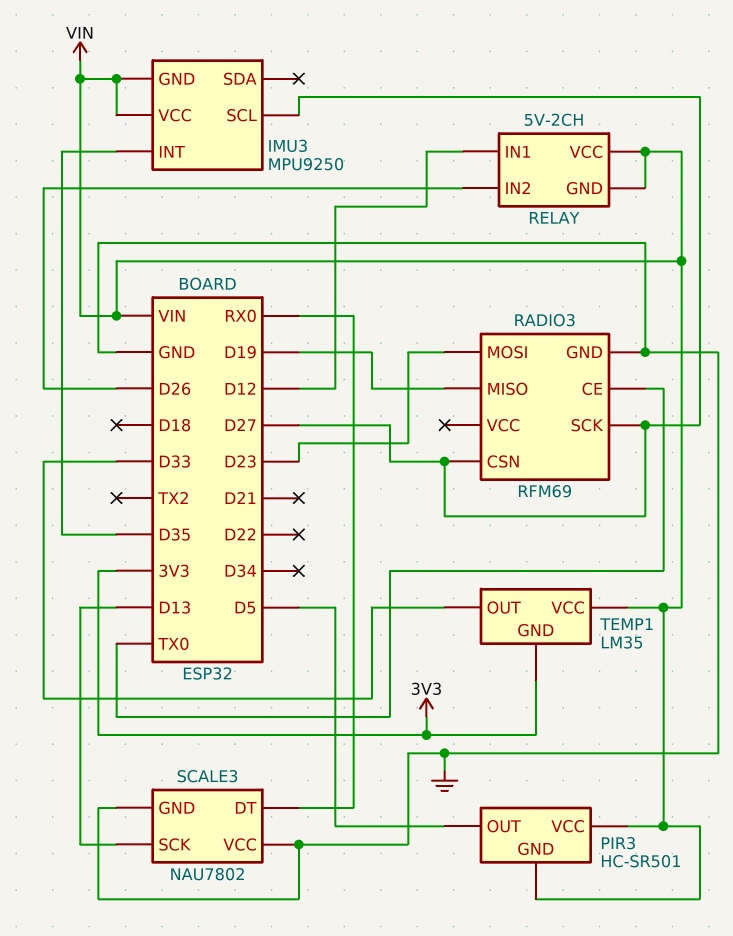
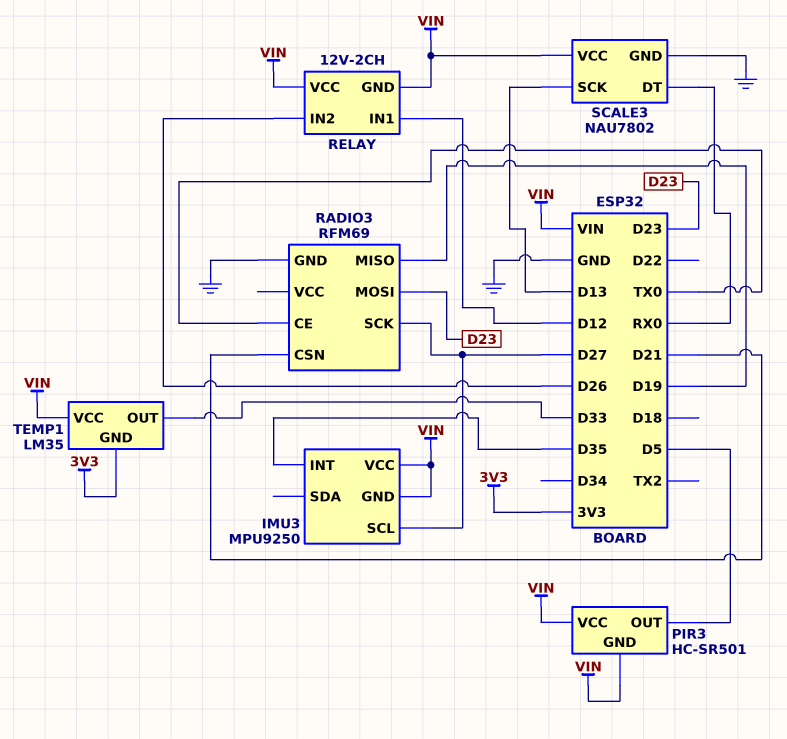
RADIO3 pin CSN: D27 -> D21
RELAY: 5V-2CH -> 12V-2CH
SCALE3 pin VCC: GND -> VIN

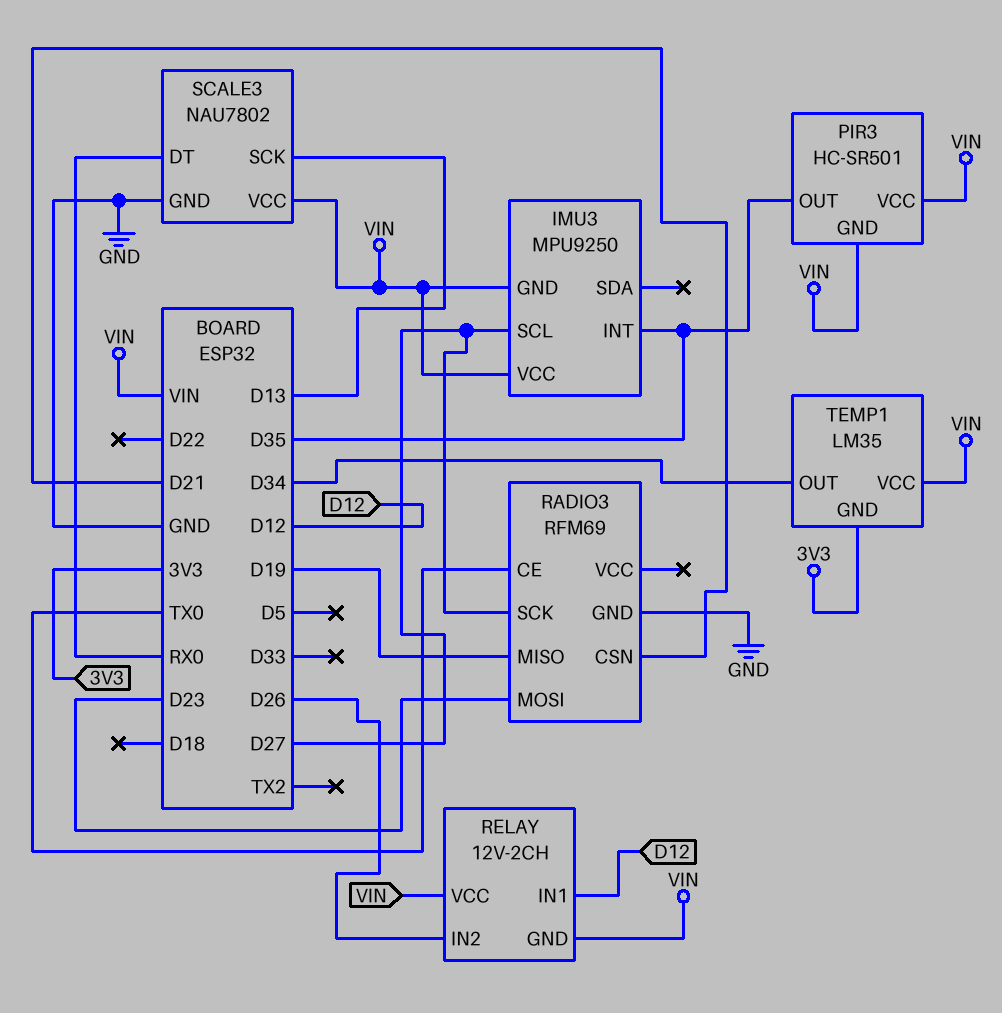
PIR3 pin OUT: D5 -> D35
TEMP1 pin OUT: D33 -> D34

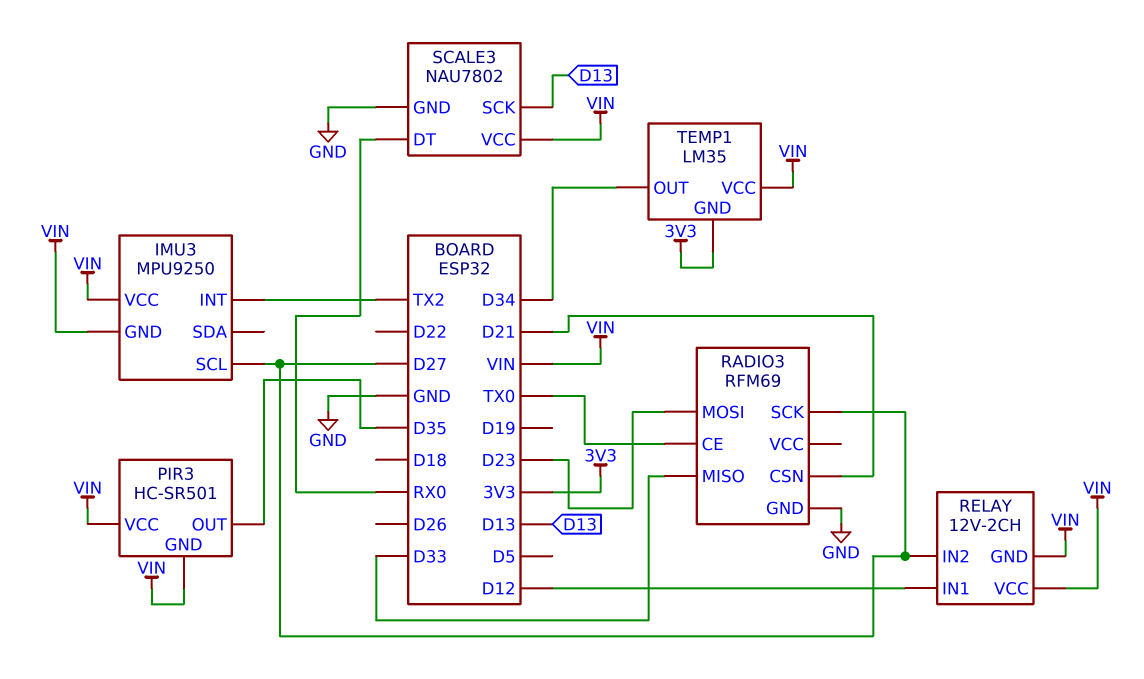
IMU3 pin INT: D35 -> TX2
RADIO3 pin MISO: D19 -> D33
RELAY pin IN2: D26 -> D27

